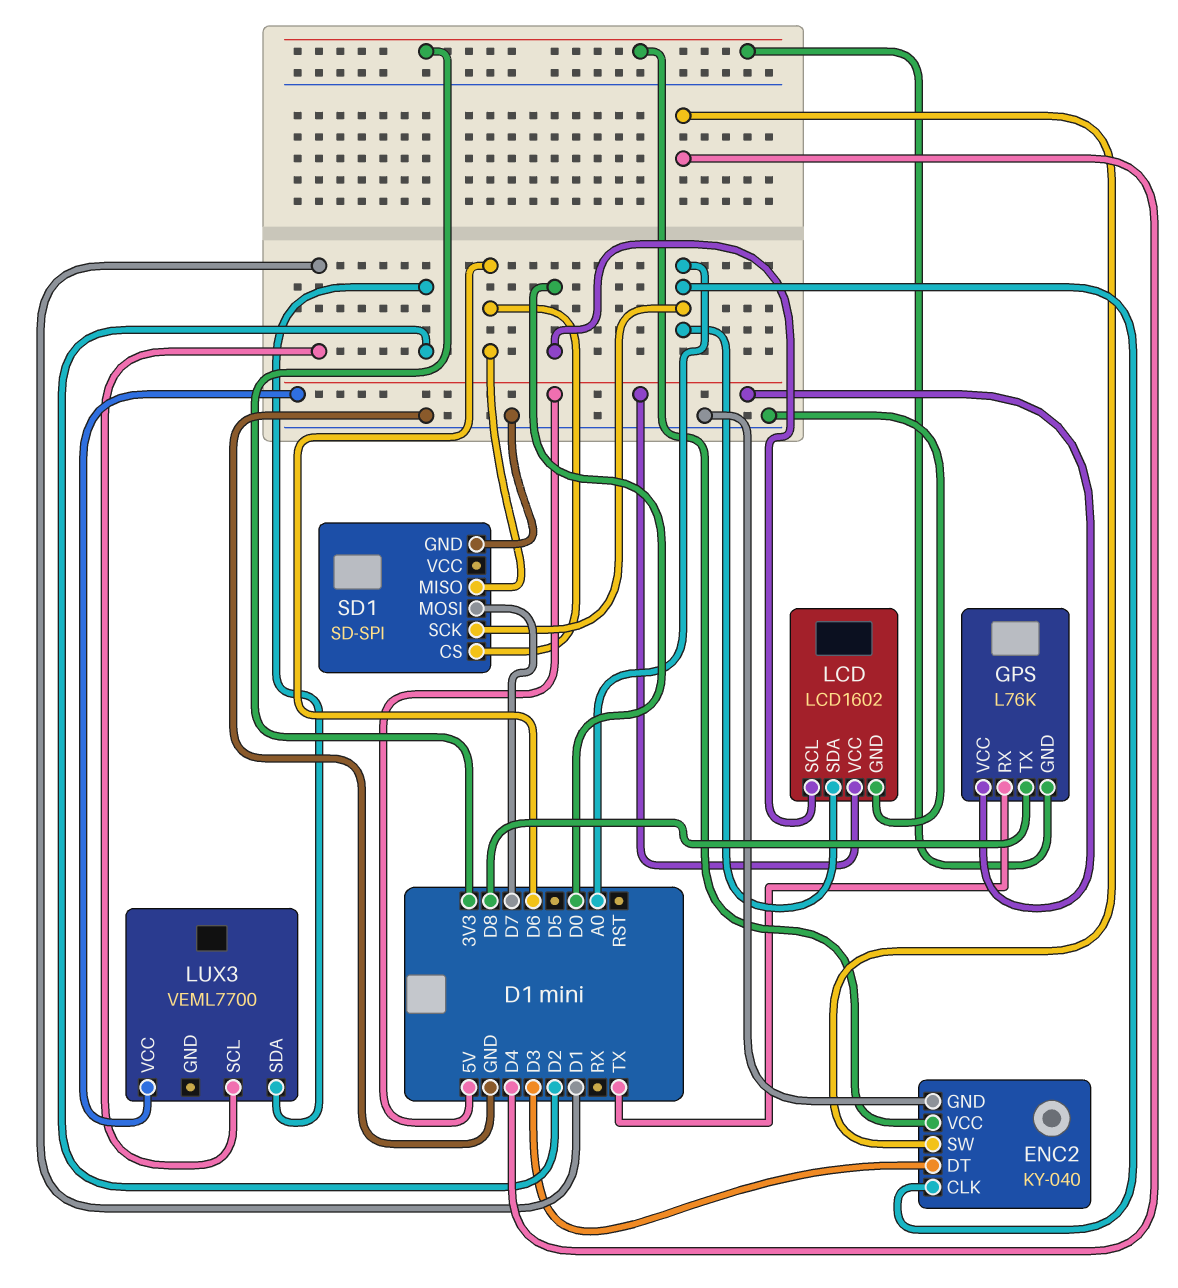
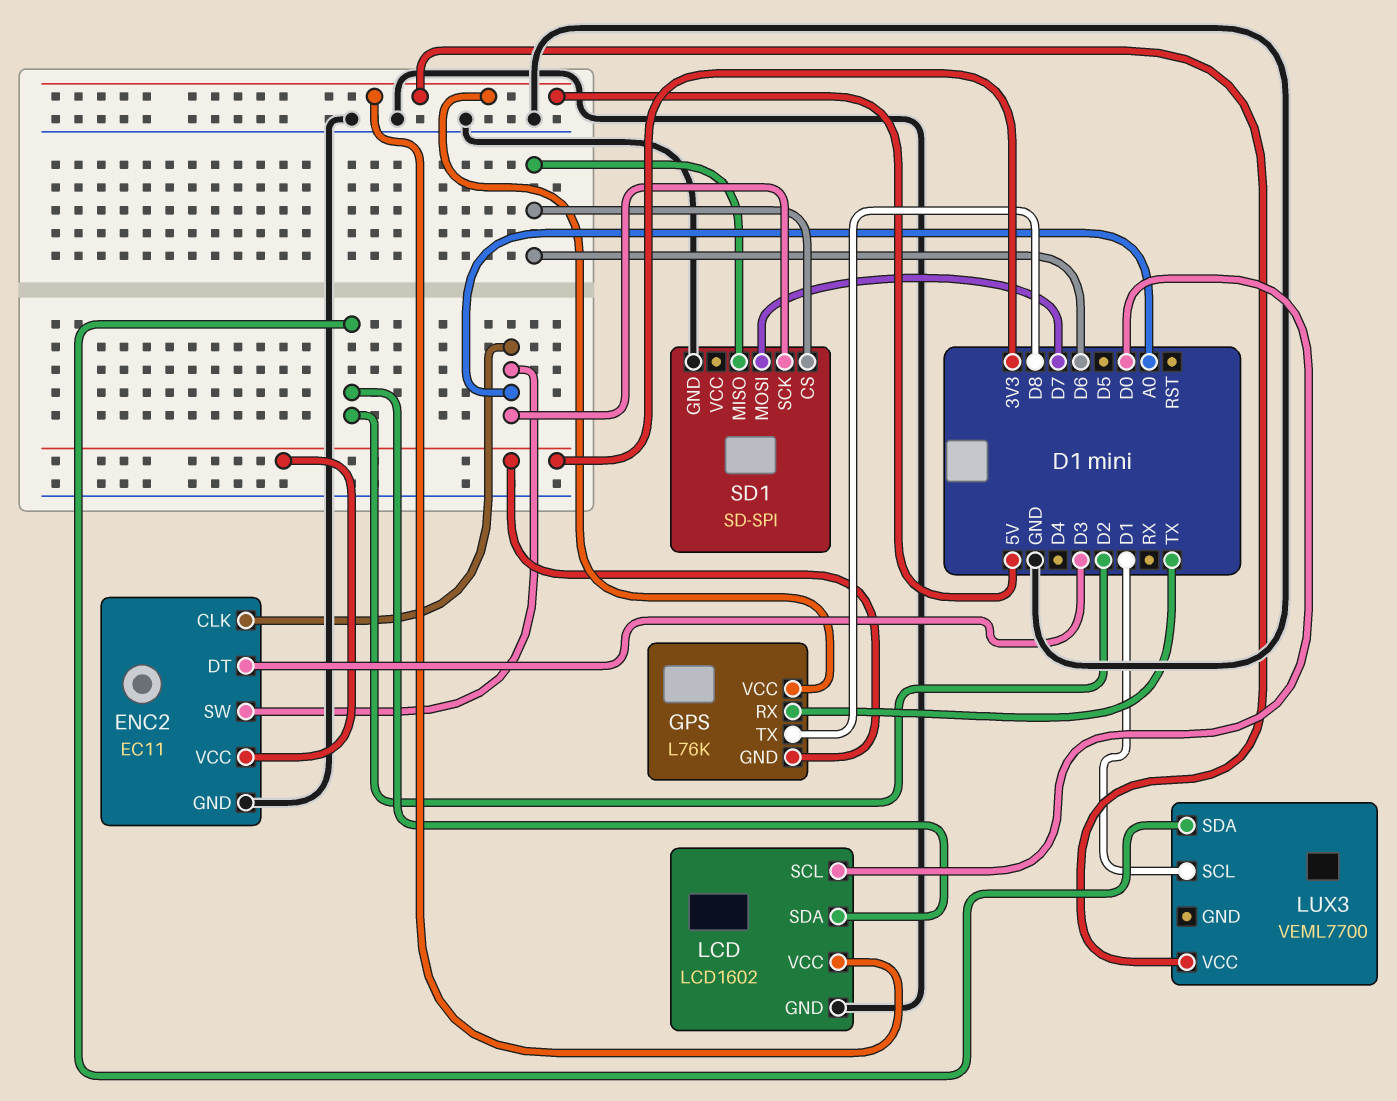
ENC2: KY-040 -> EC11
ENC2 pin SW: D4 -> A0
LCD pin SDA: A0 -> D2

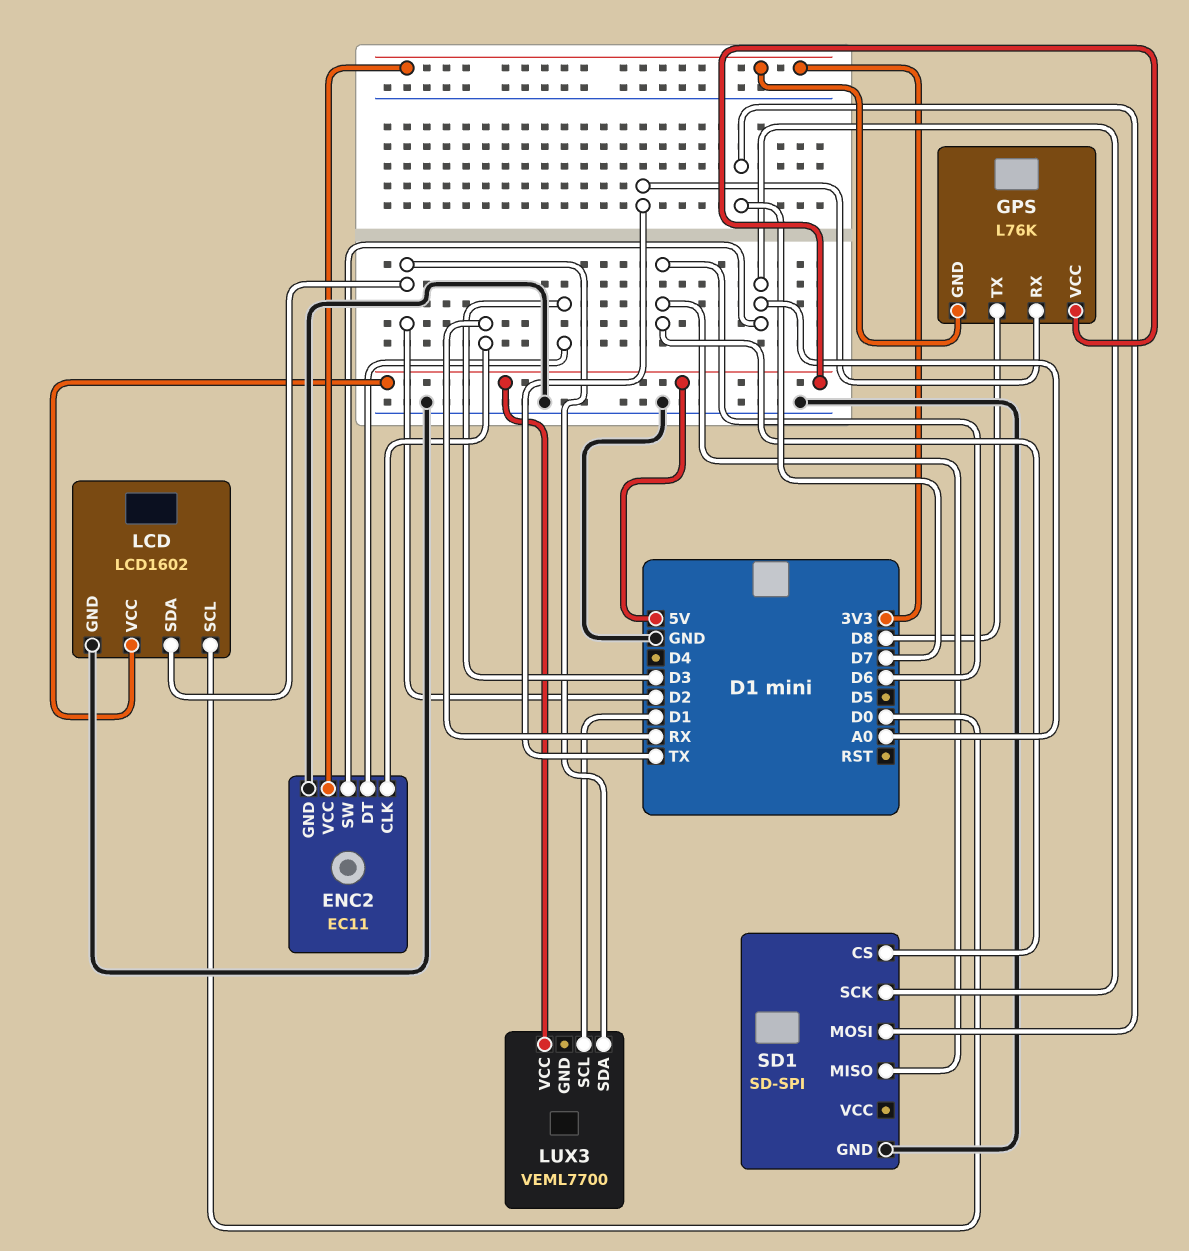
ENC2 pin CLK: A0 -> RX

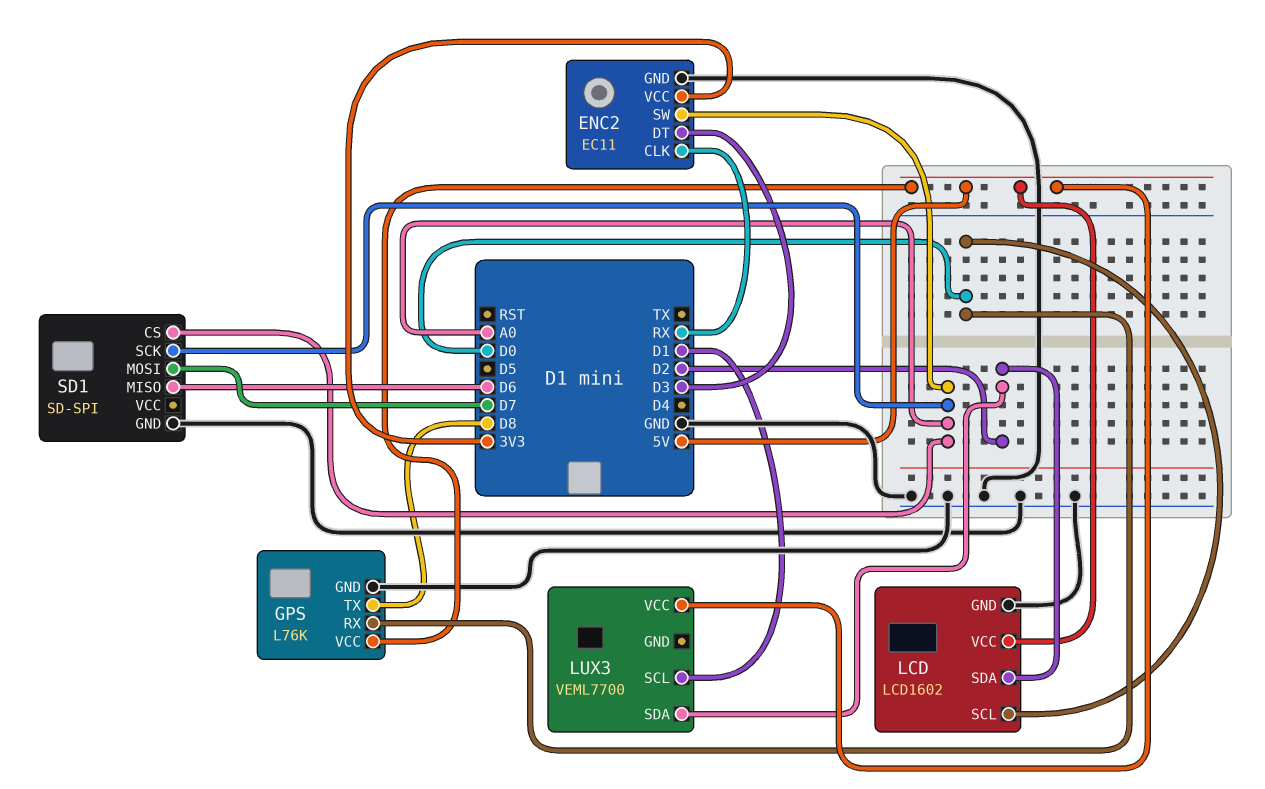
GPS pin GND: 3V3 -> GND
GPS pin RX: TX -> D0
SD1 pin CS: D6 -> A0

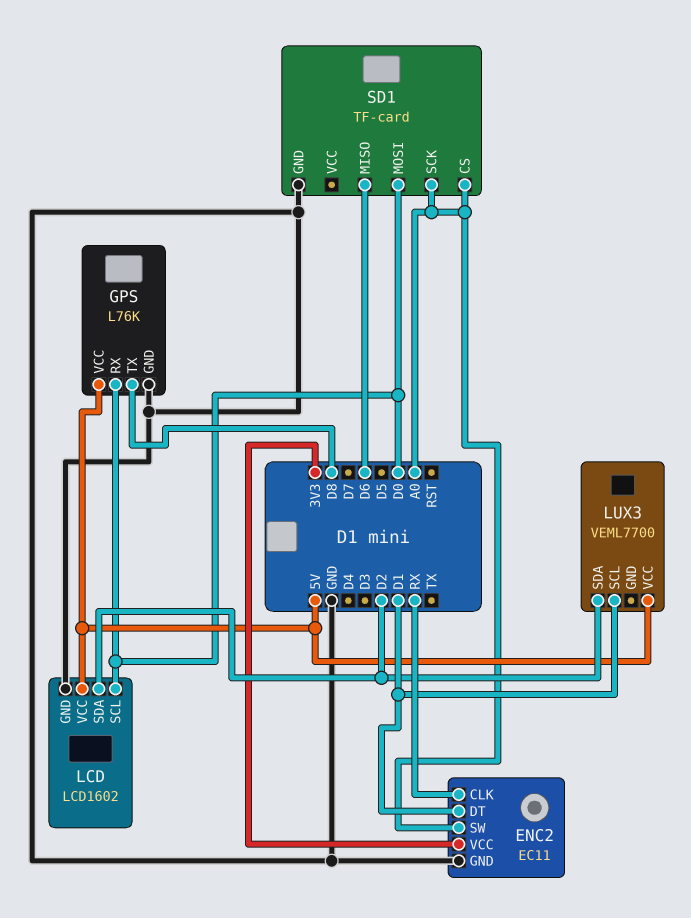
ENC2 pin DT: D3 -> D1
SD1: SD-SPI -> TF-card
SD1 pin MOSI: D7 -> D0

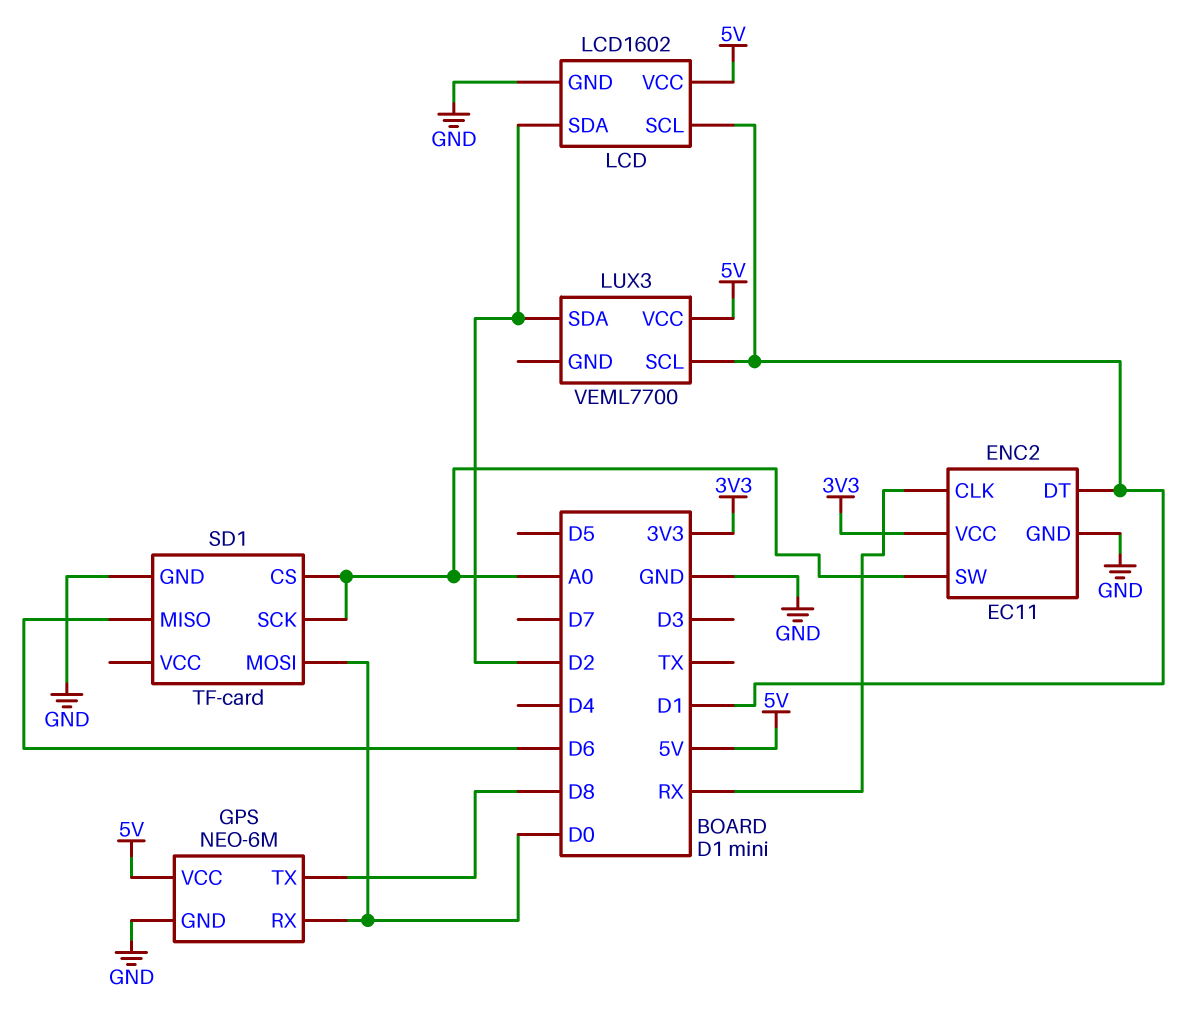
GPS: L76K -> NEO-6M
LCD pin SCL: D0 -> D1

